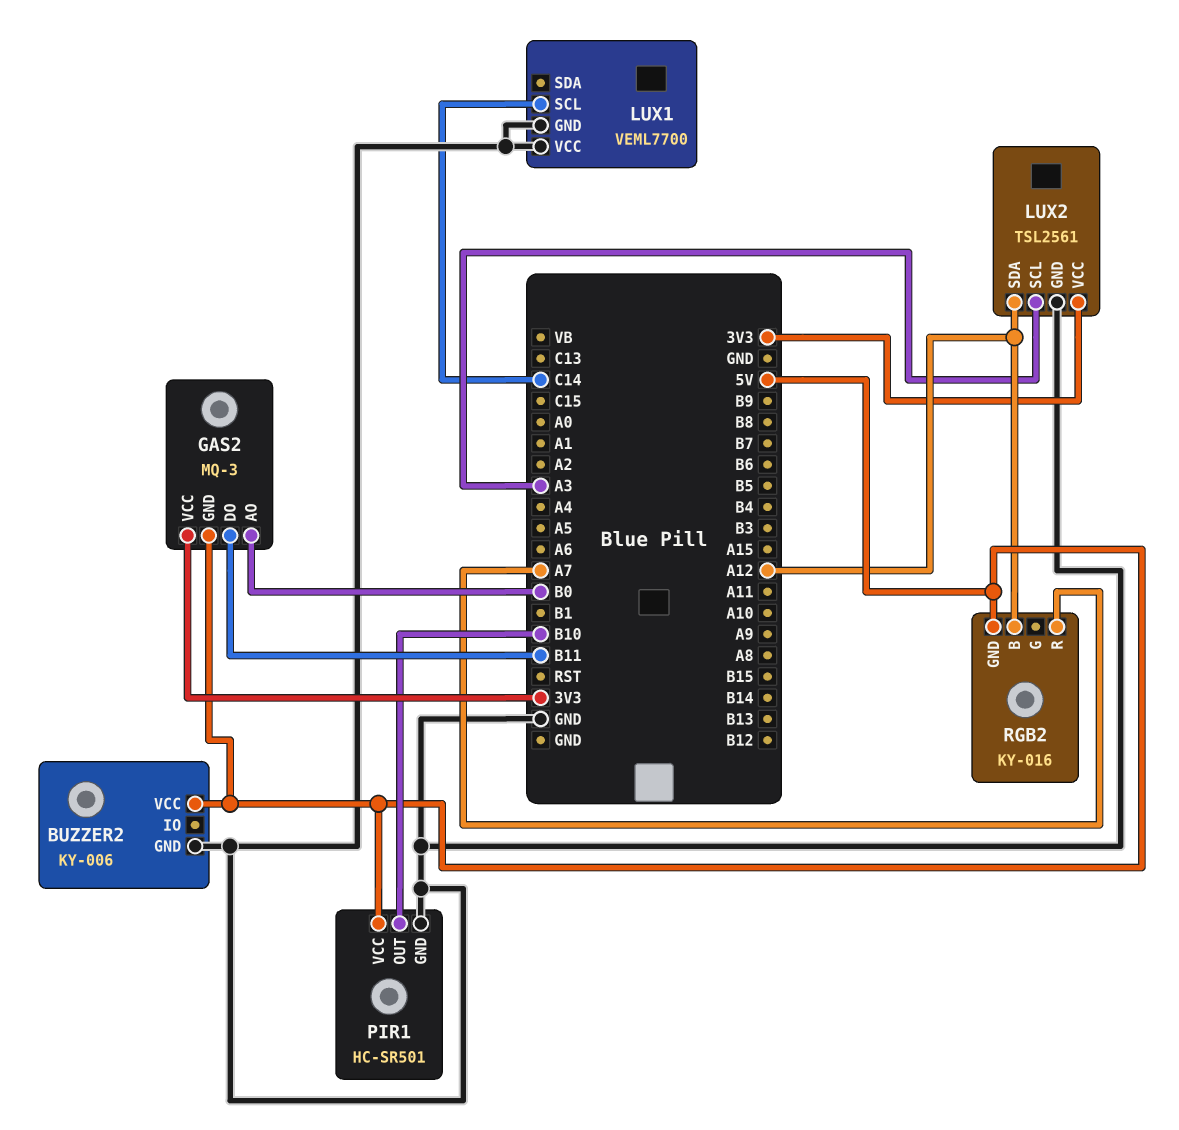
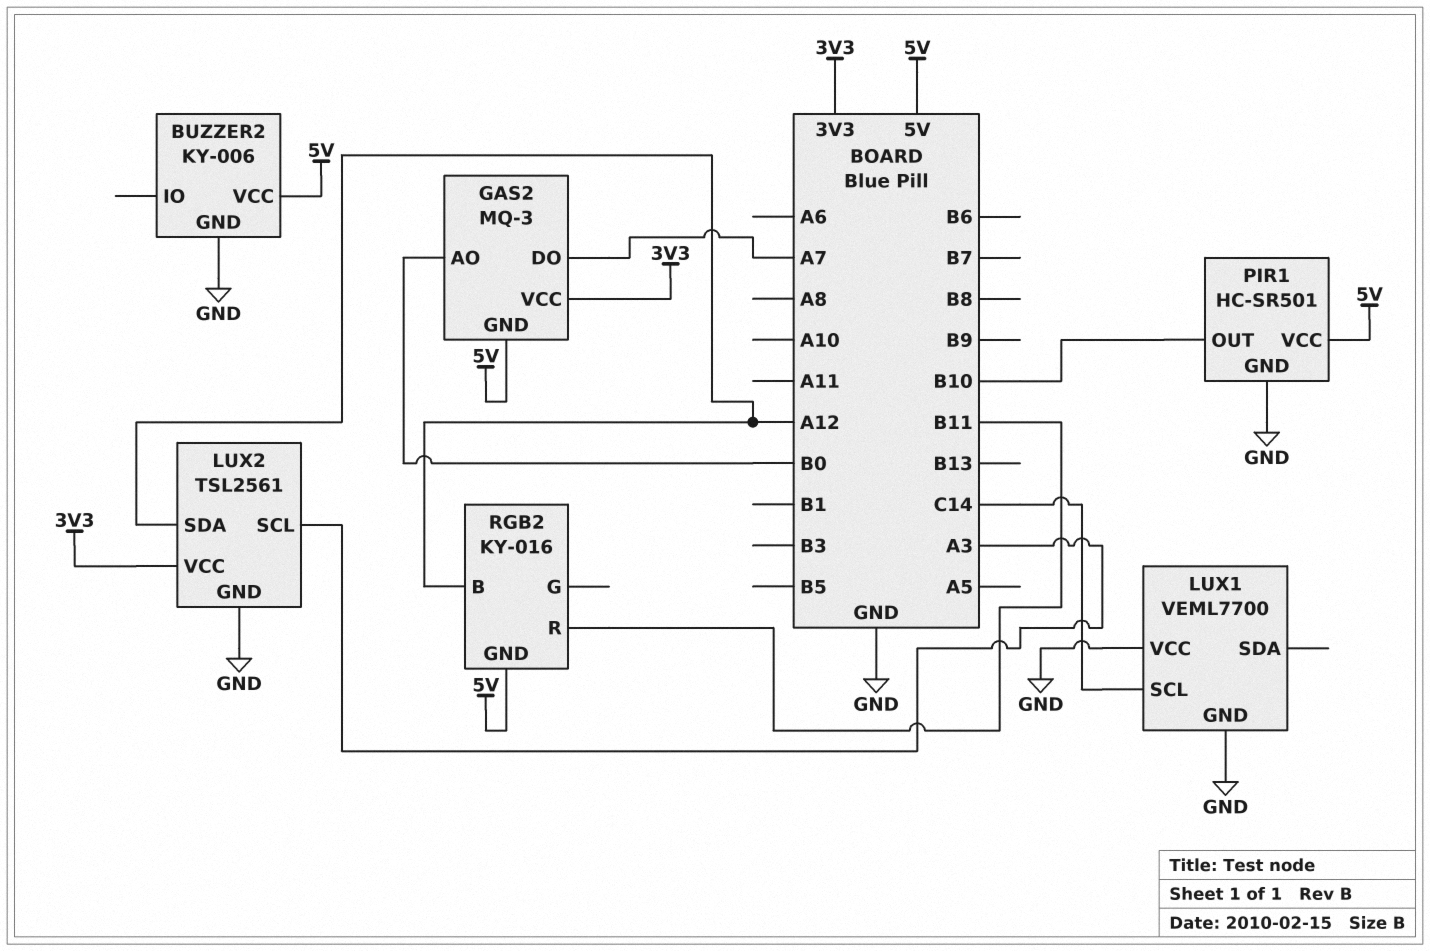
GAS2 pin DO: B11 -> A7
RGB2 pin R: A7 -> B11

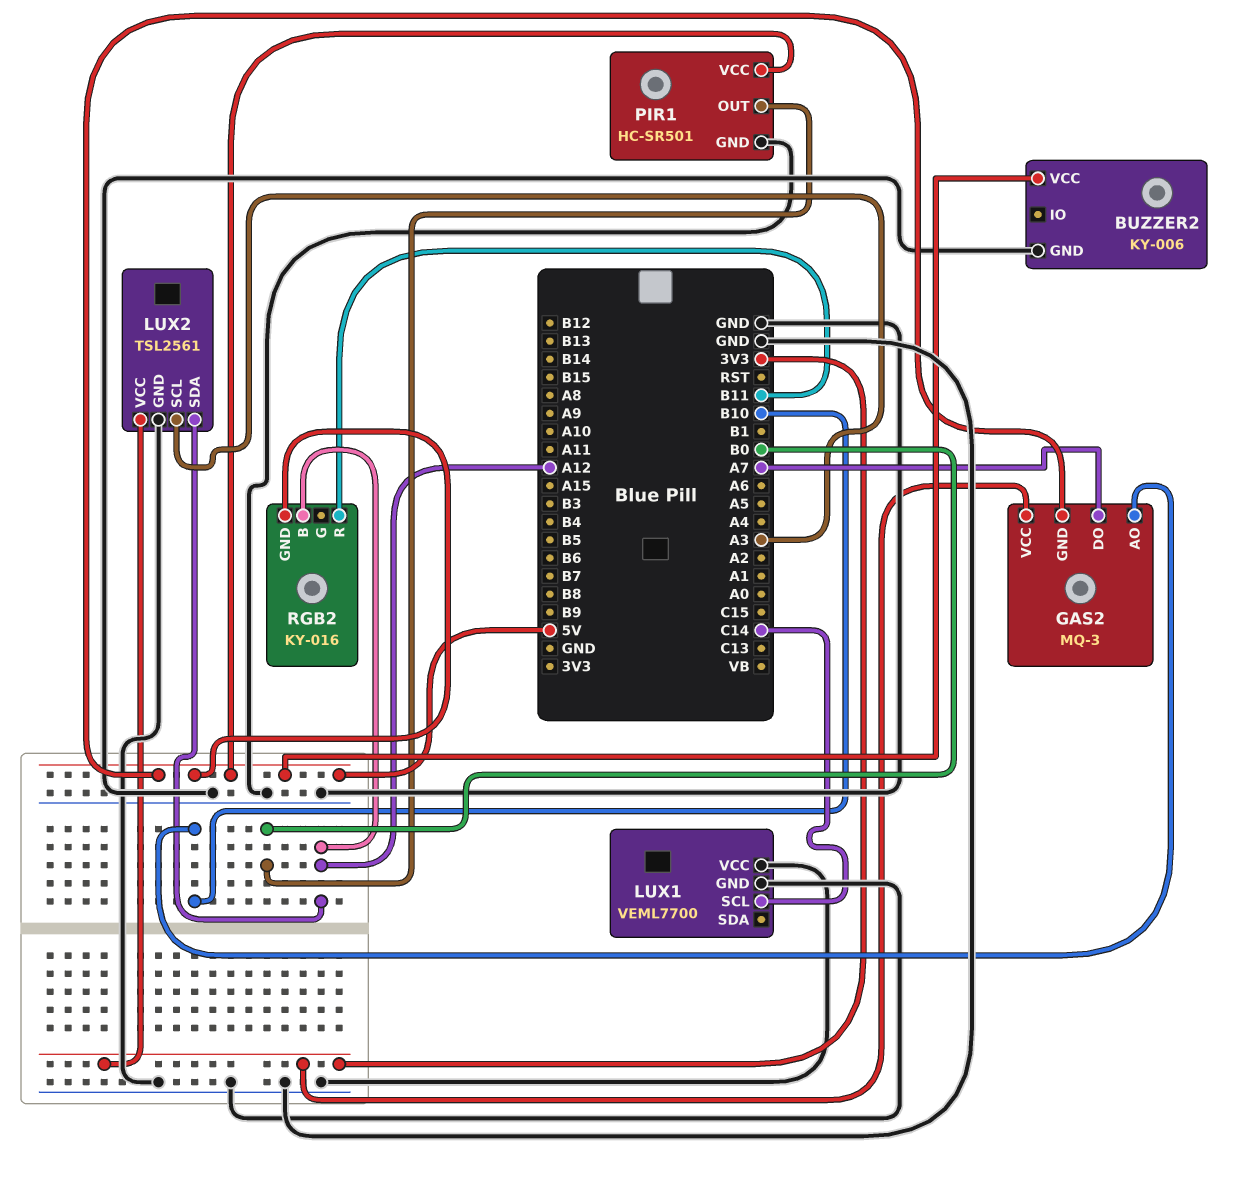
GAS2 pin AO: B0 -> B10
PIR1 pin OUT: B10 -> B0

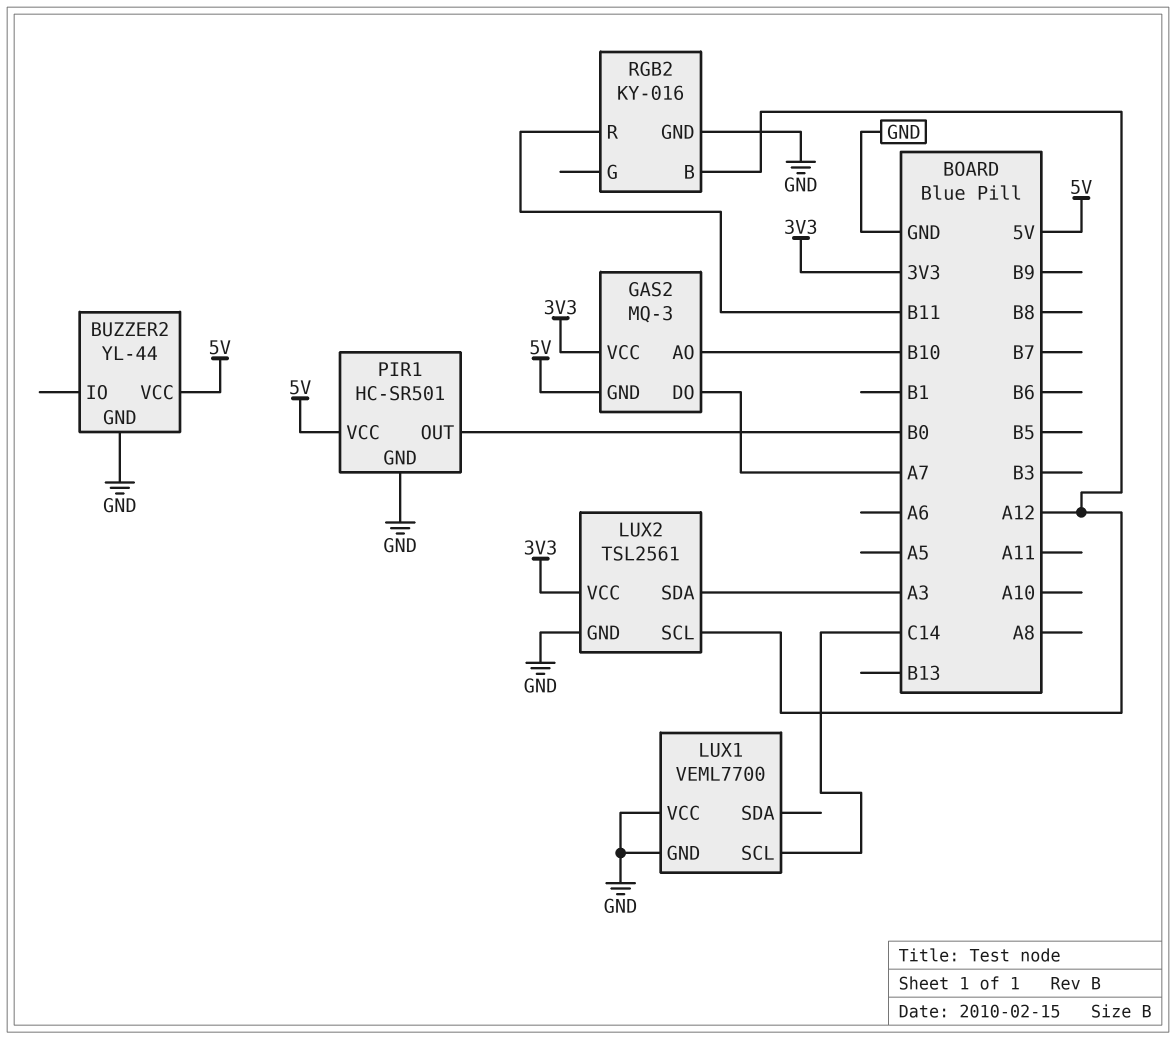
BUZZER2: KY-006 -> YL-44
LUX2 pin SCL: A3 -> A12
LUX2 pin SDA: A12 -> A3
RGB2 pin GND: 5V -> GND

